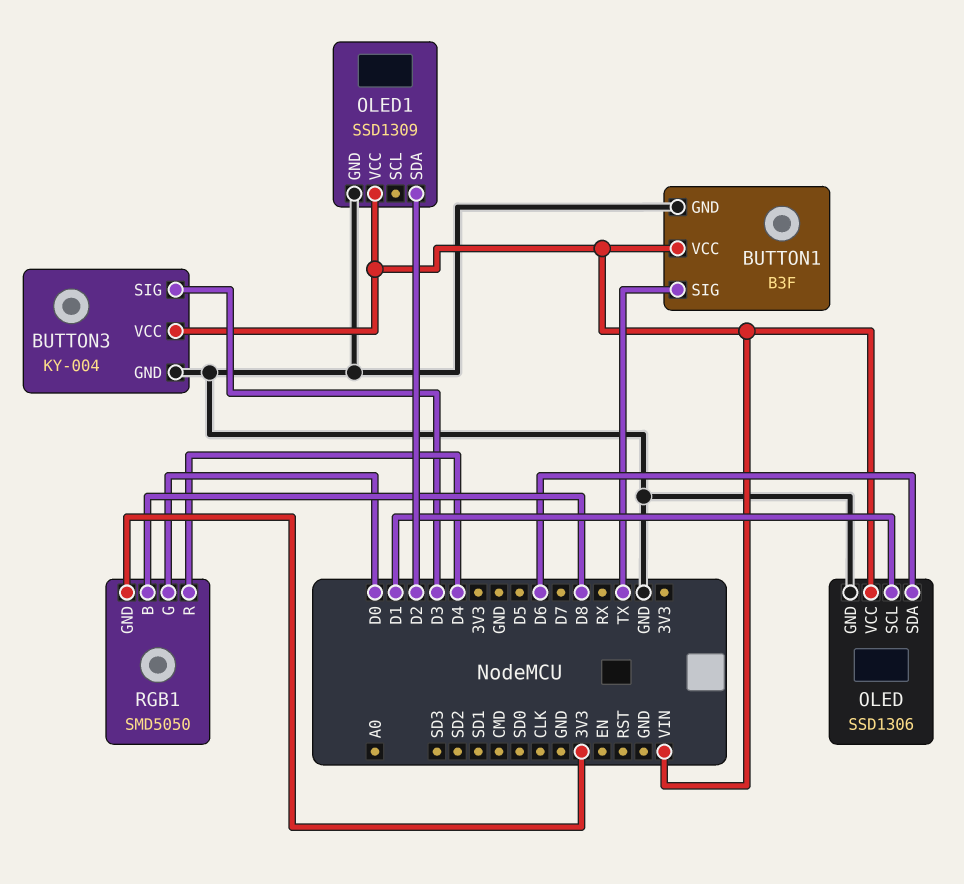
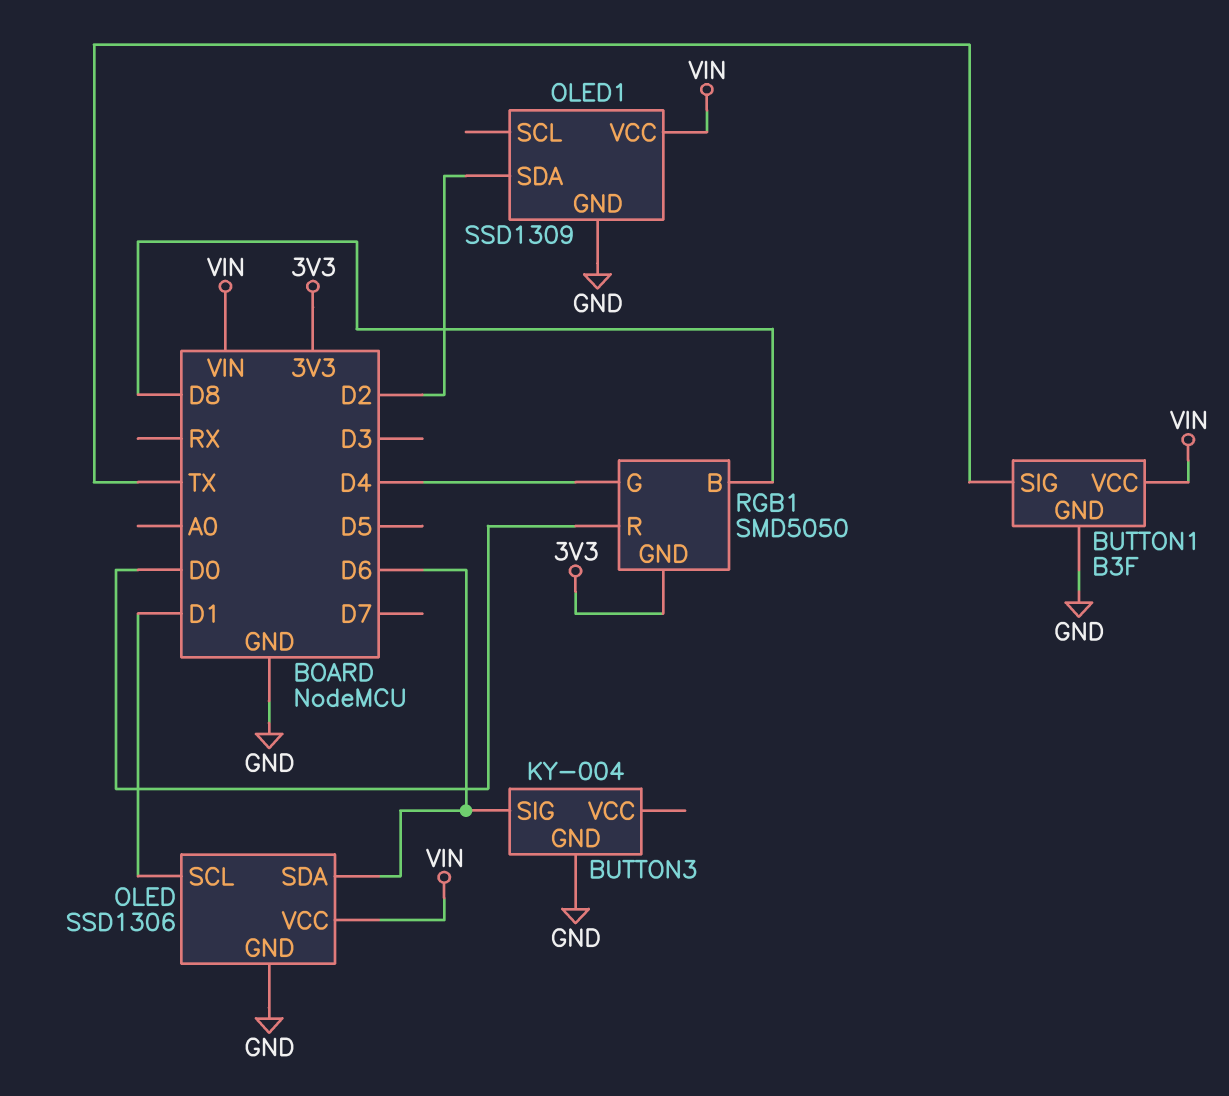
BUTTON3 pin SIG: D3 -> D6
BUTTON3 pin VCC: VIN -> none
RGB1 pin G: D0 -> D4
RGB1 pin R: D4 -> D0

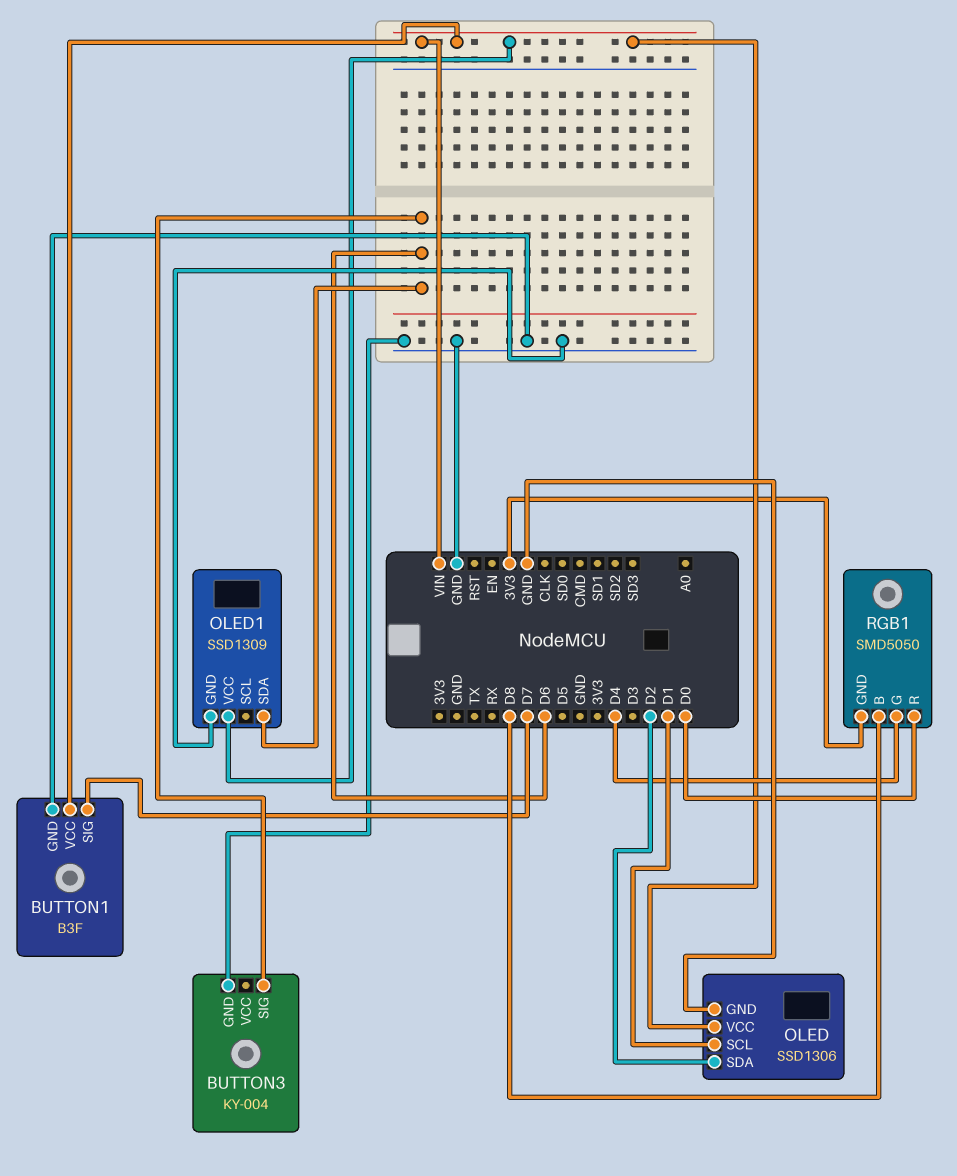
BUTTON1 pin SIG: TX -> D7
OLED pin SDA: D6 -> D2
OLED1 pin SDA: D2 -> D6

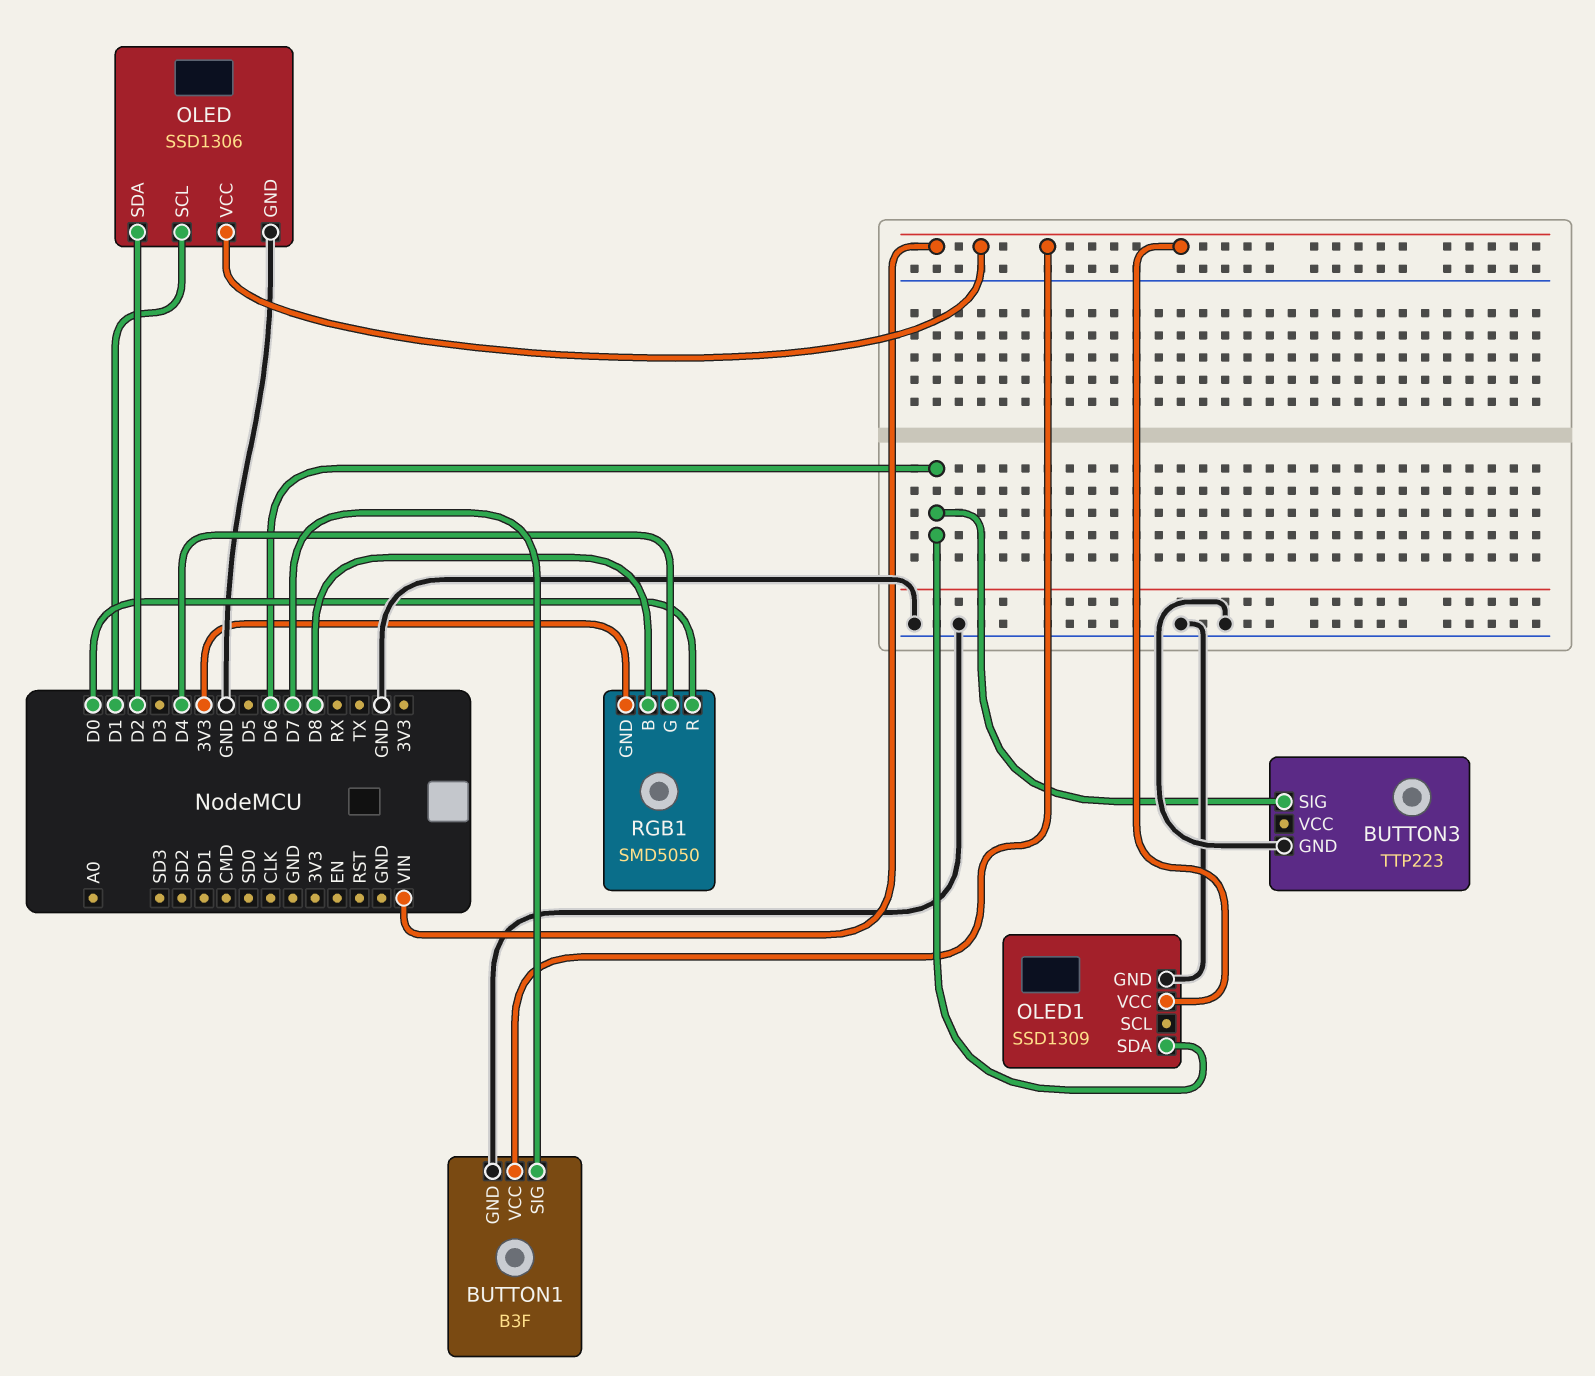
BUTTON3: KY-004 -> TTP223

